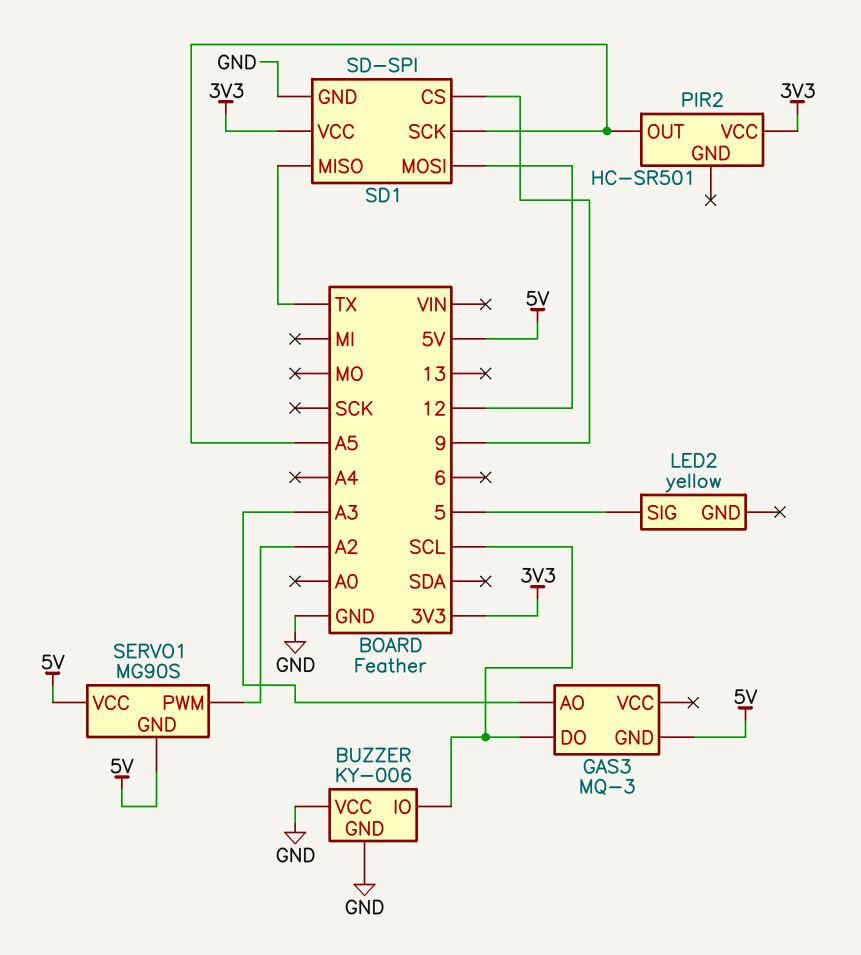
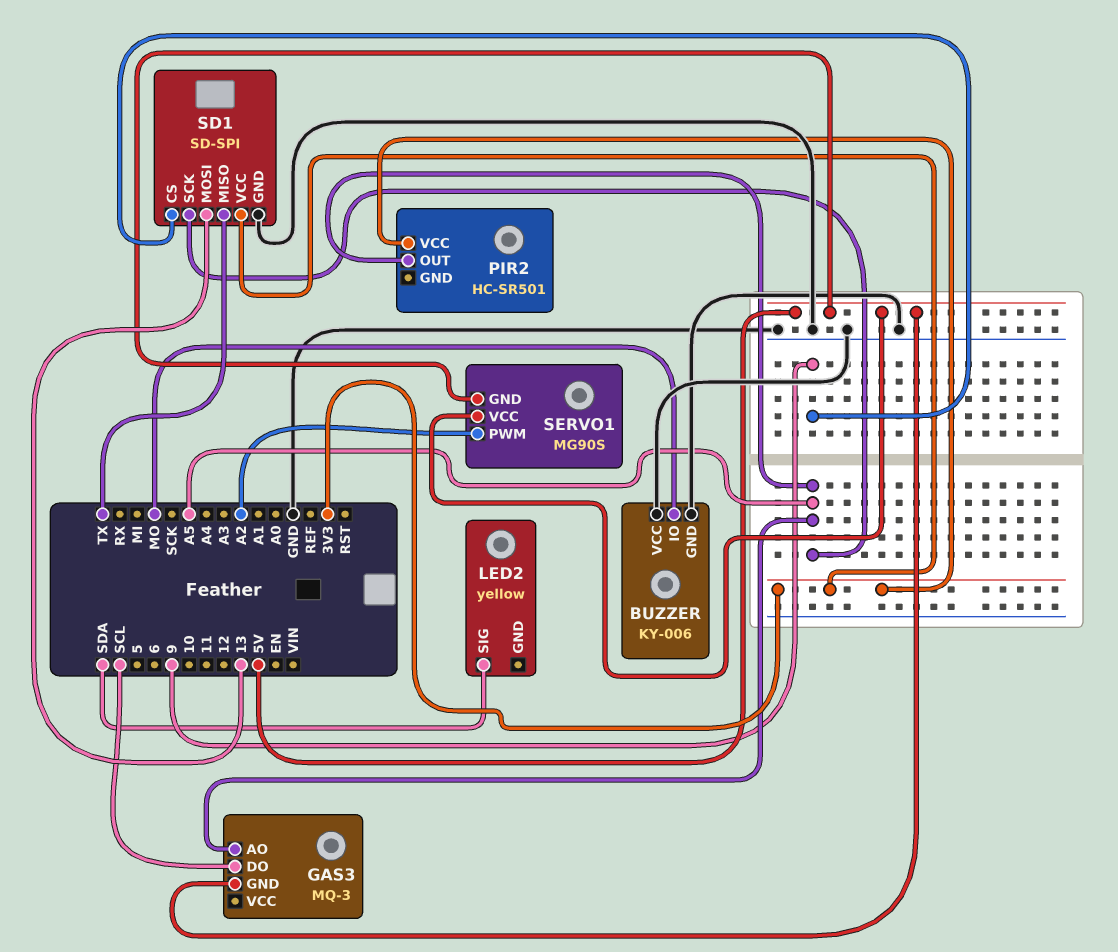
BUZZER pin IO: SCL -> MO
GAS3 pin AO: A3 -> A5
LED2 pin SIG: 5 -> SDA
SD1 pin MOSI: 12 -> 13

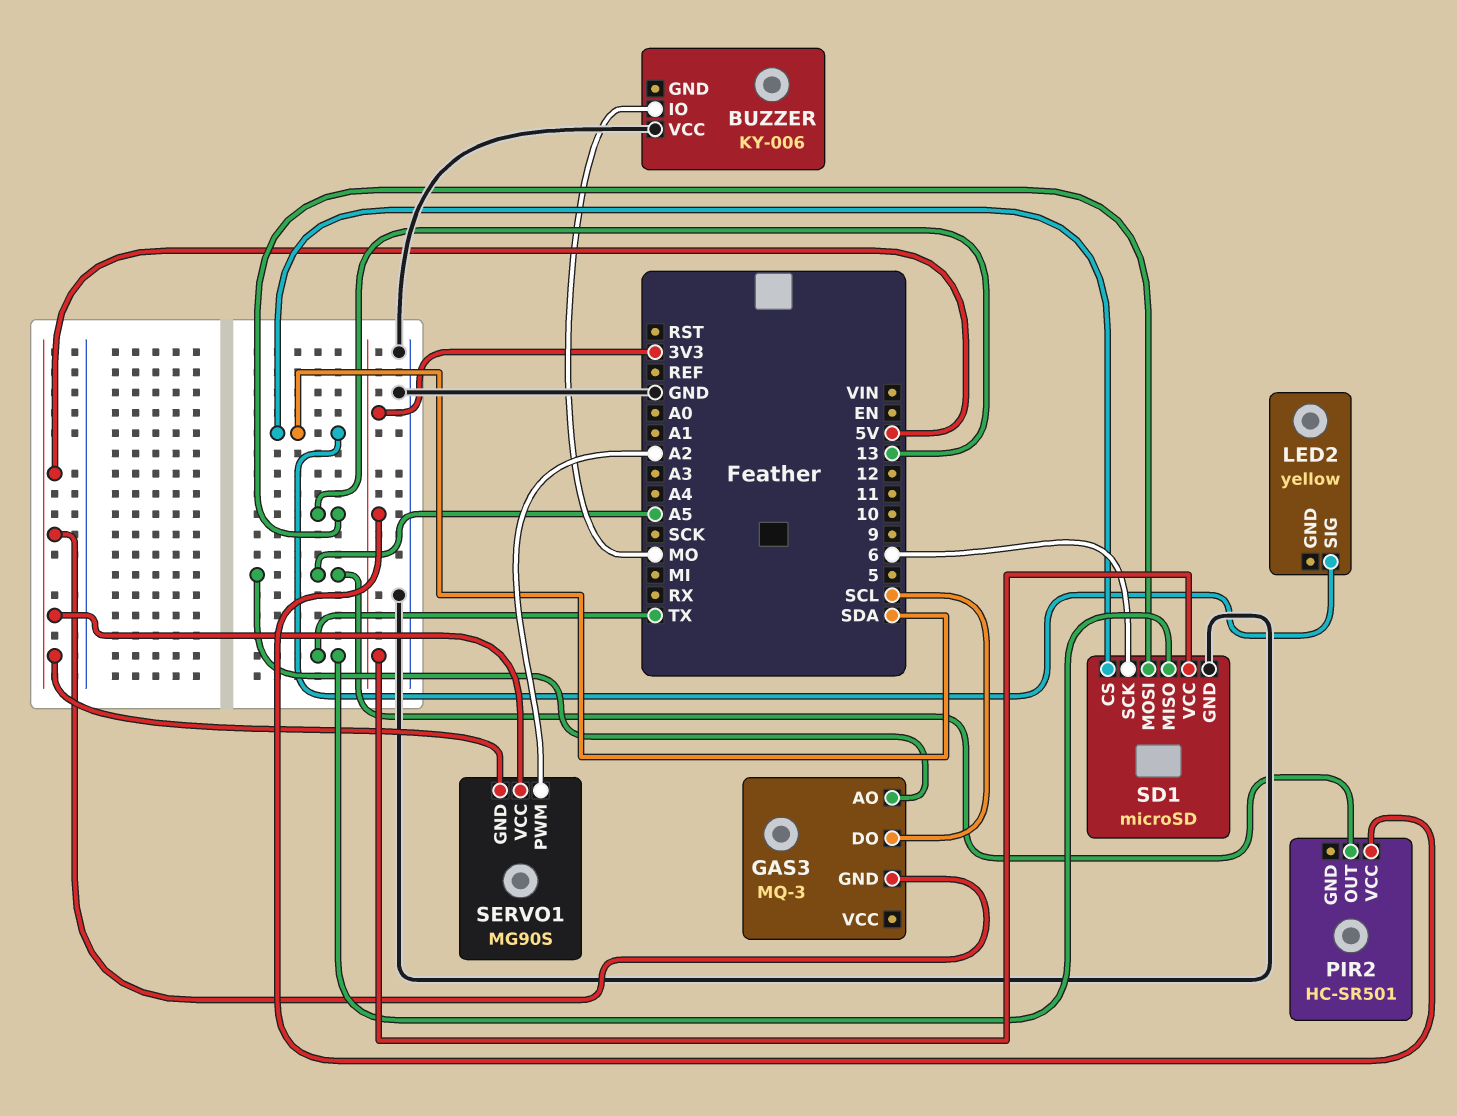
BUZZER pin GND: GND -> none
SD1: SD-SPI -> microSD
SD1 pin CS: 9 -> SDA
SD1 pin SCK: A5 -> 6

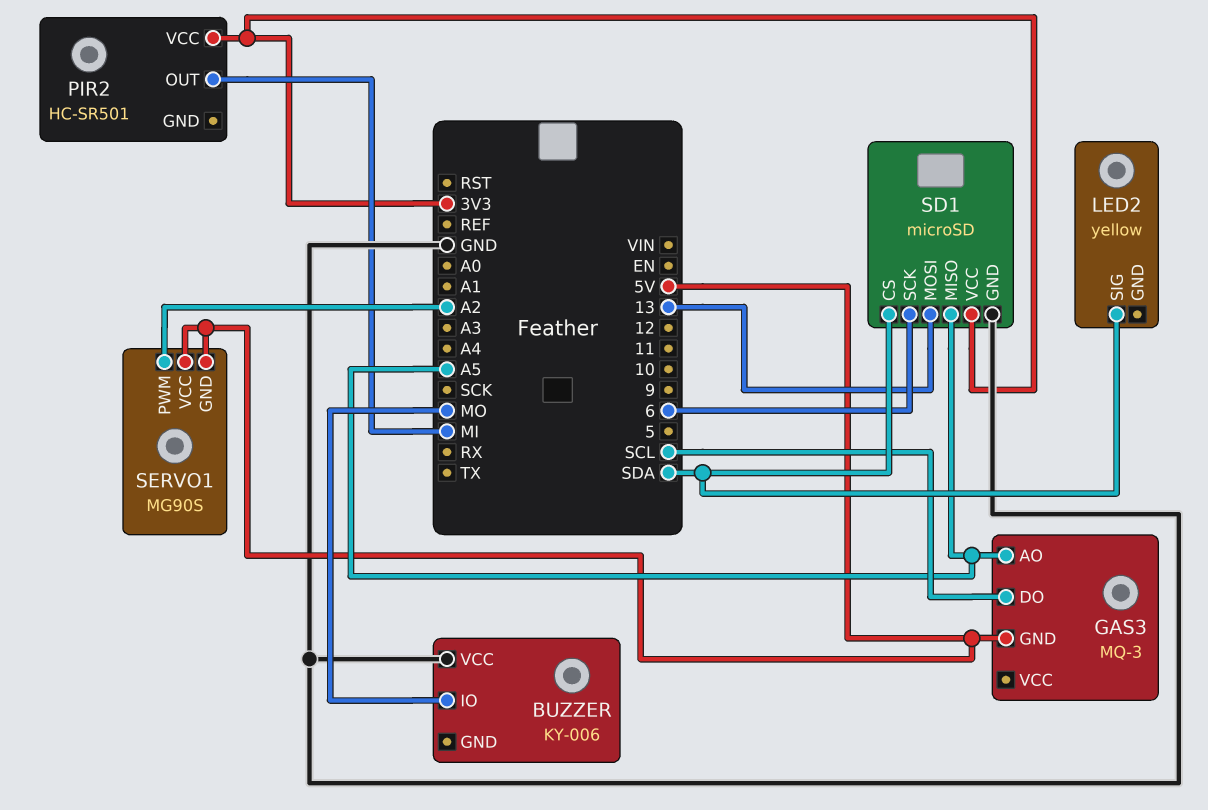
PIR2 pin OUT: A5 -> MI
SD1 pin MISO: TX -> A5

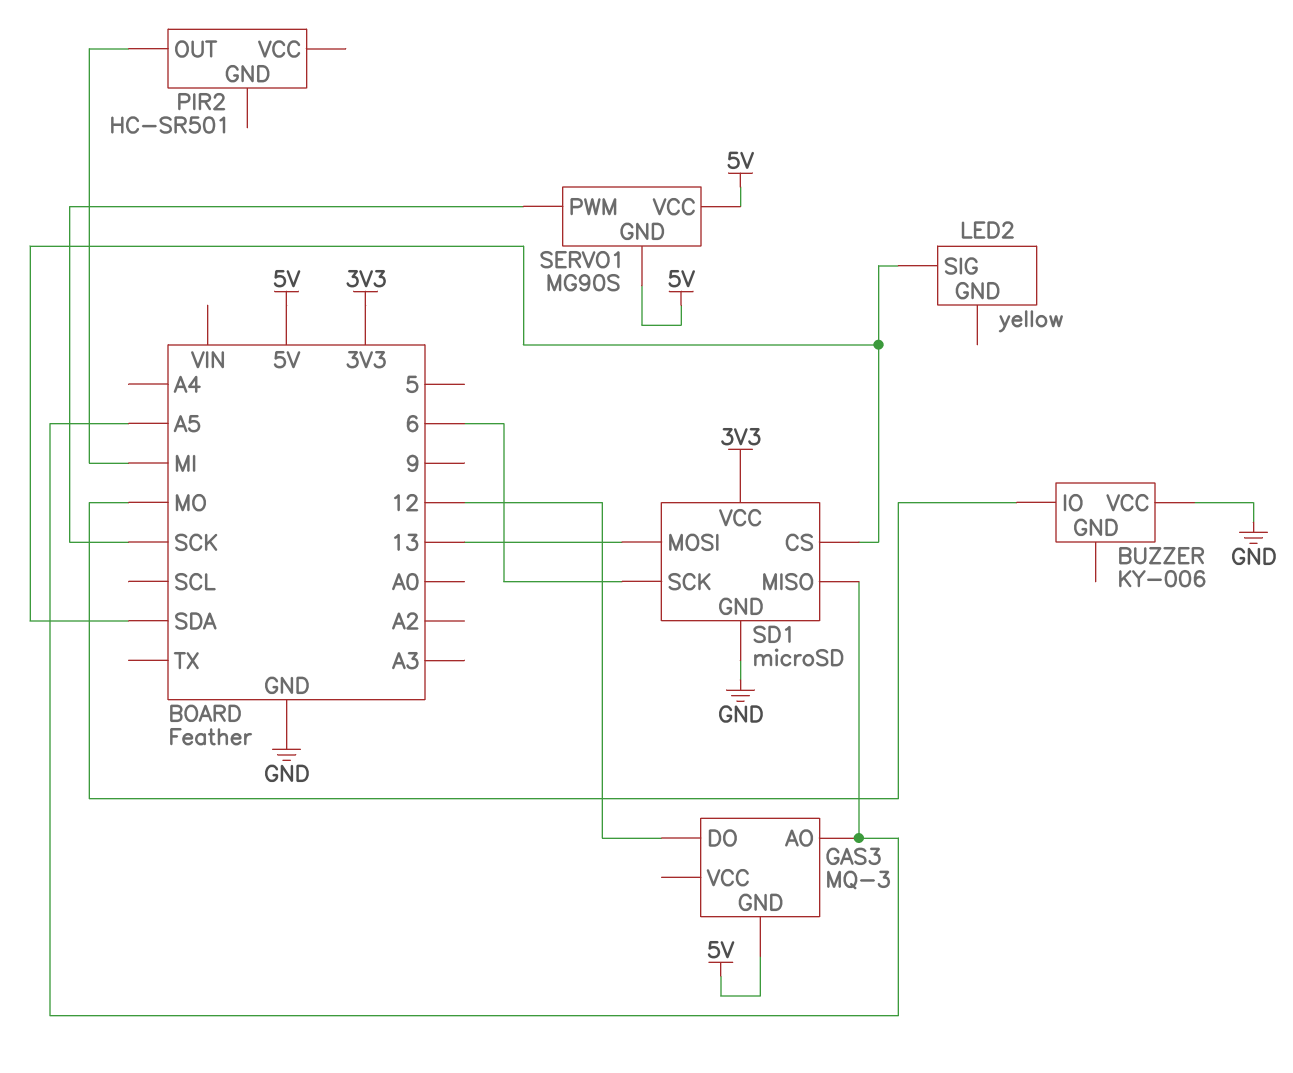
GAS3 pin DO: SCL -> 12
PIR2 pin VCC: 3V3 -> none
SERVO1 pin PWM: A2 -> SCK

